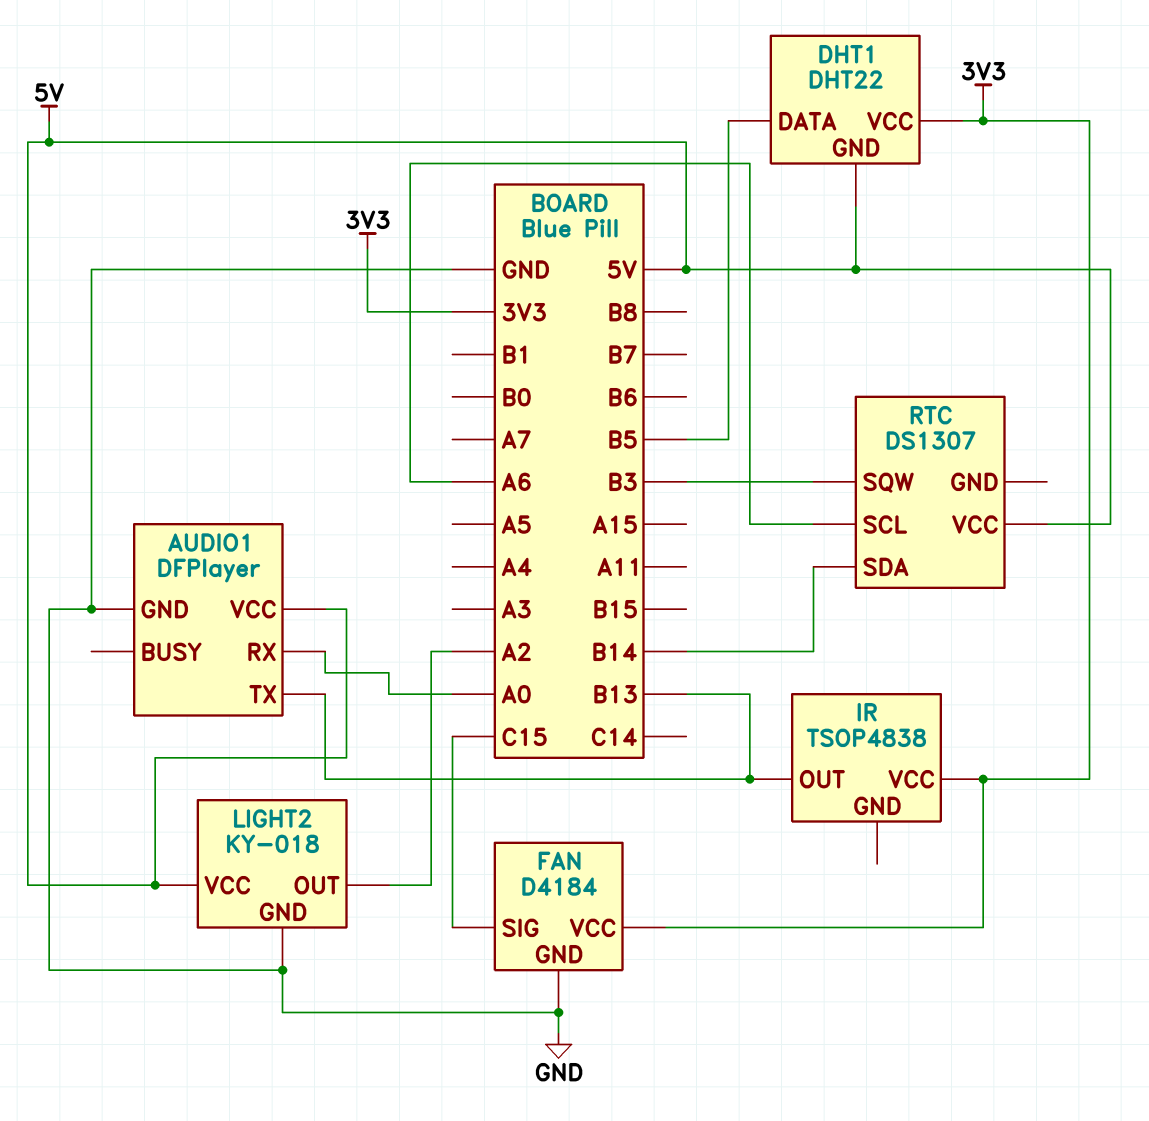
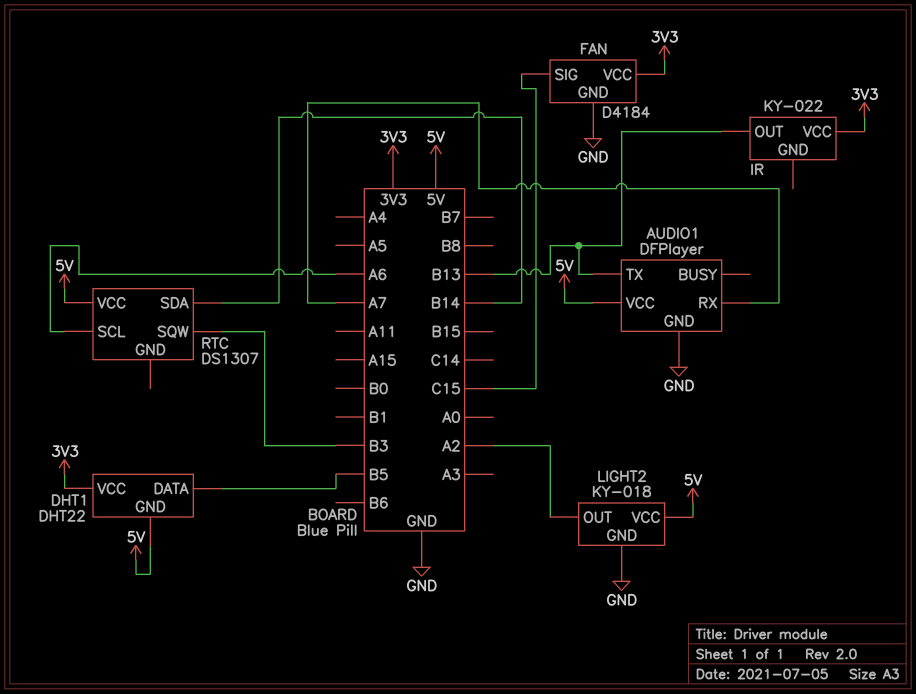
AUDIO1 pin RX: A0 -> A7
IR: TSOP4838 -> KY-022

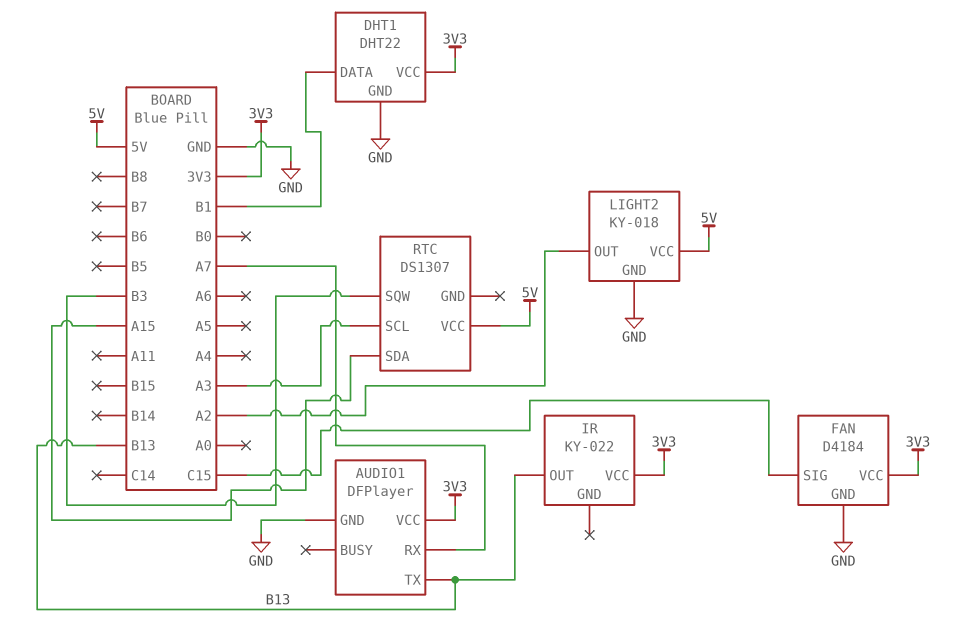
AUDIO1 pin VCC: 5V -> 3V3
DHT1 pin DATA: B5 -> B1
DHT1 pin GND: 5V -> GND
RTC pin SCL: A6 -> A3
RTC pin SDA: B14 -> A15

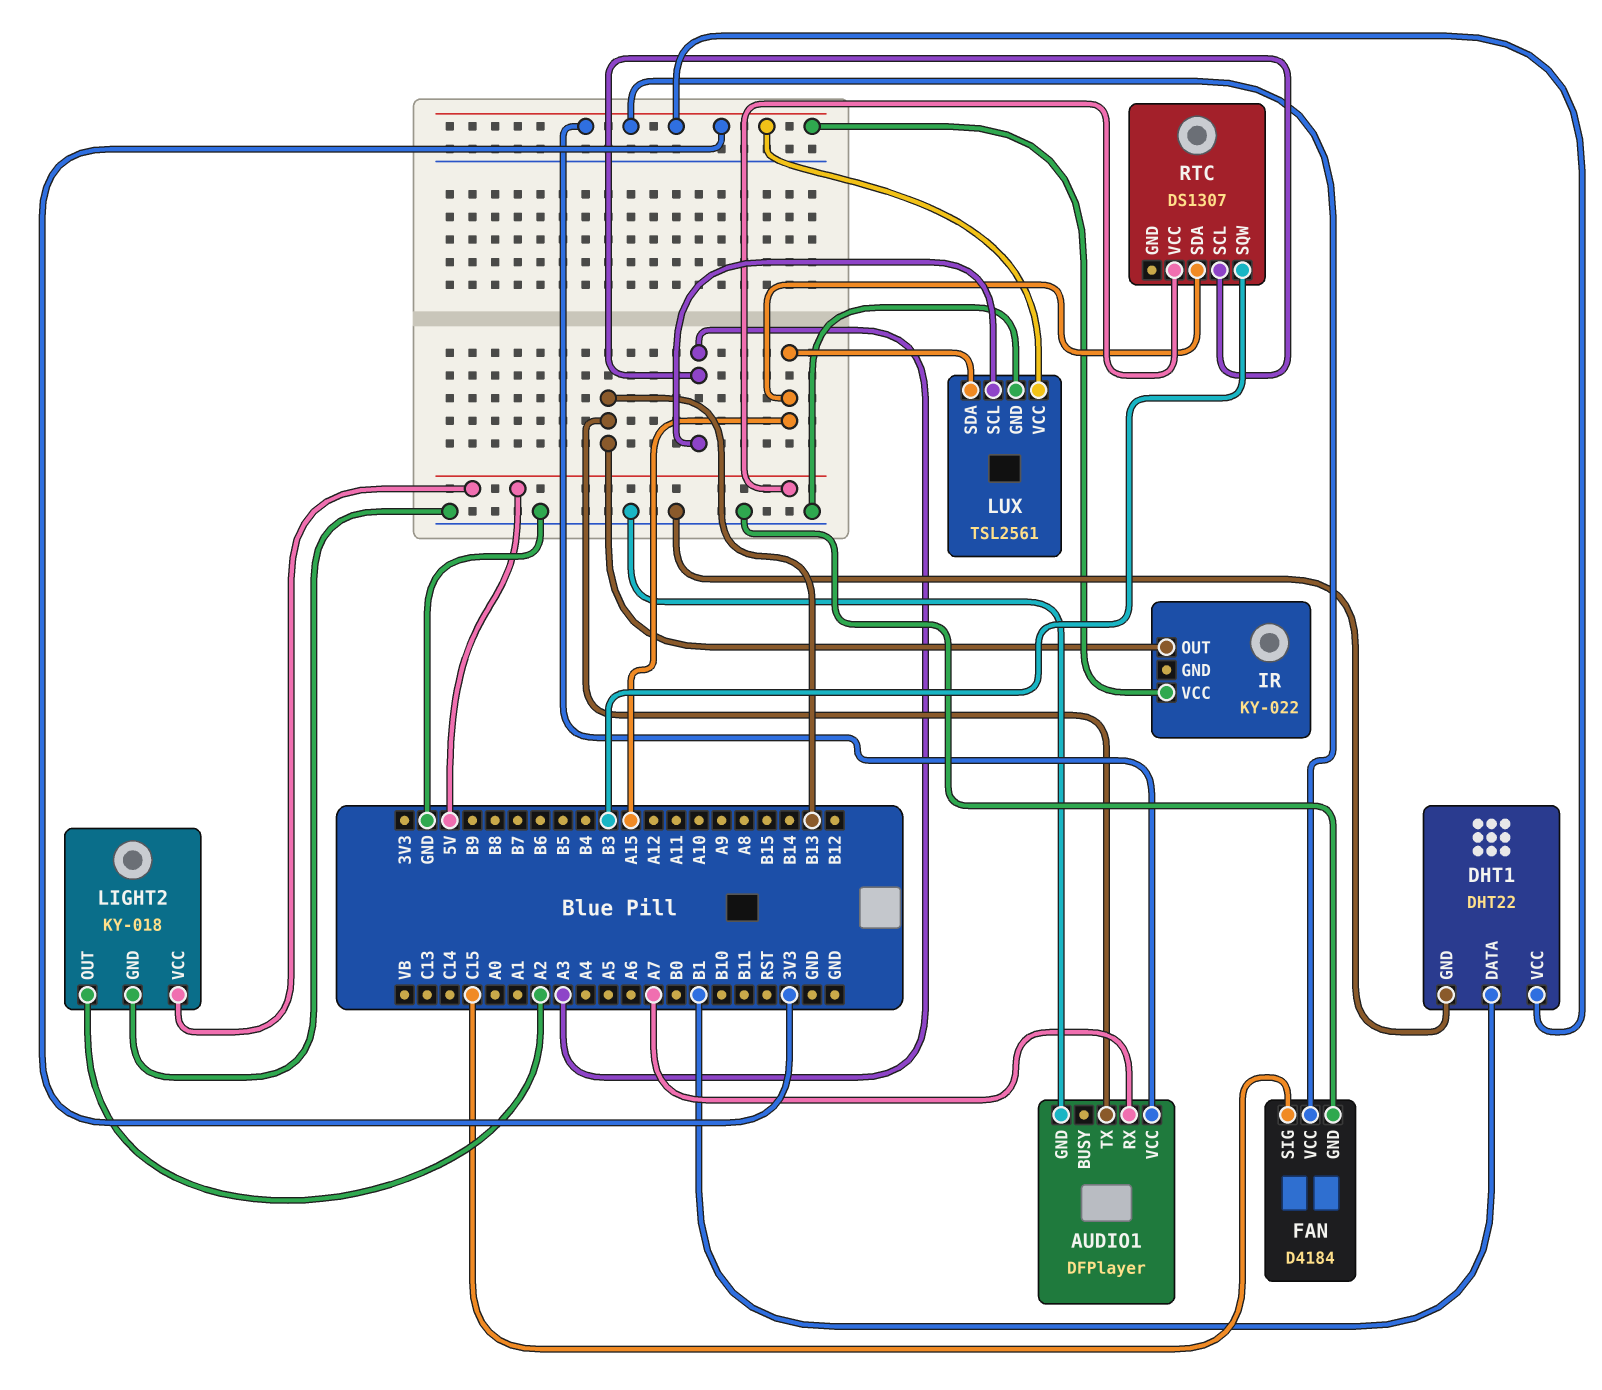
LUX: none -> TSL2561
LUX pin GND: none -> GND
LUX pin SCL: none -> A3
LUX pin SDA: none -> A15
LUX pin VCC: none -> 3V3

